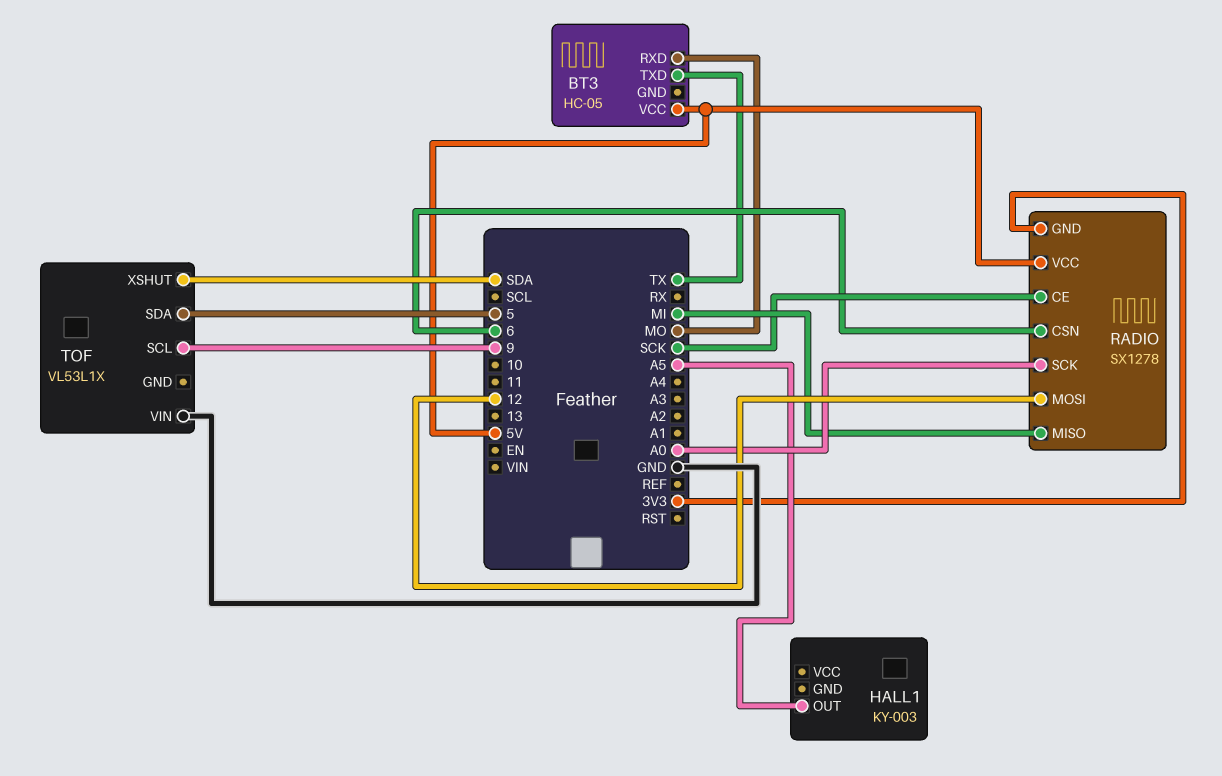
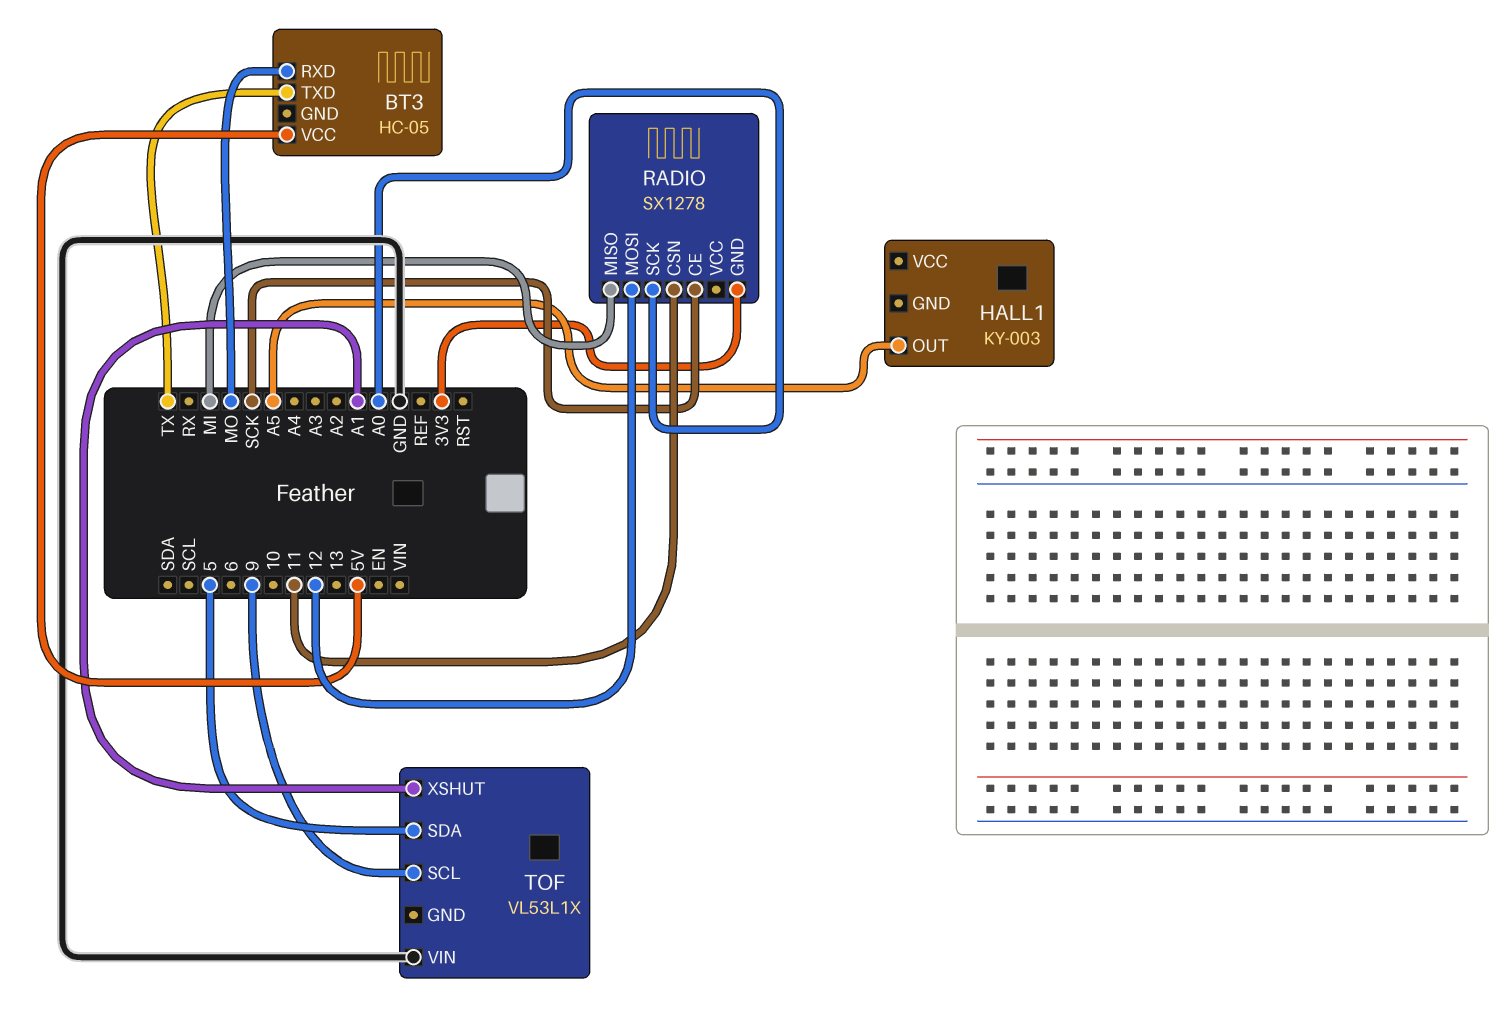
RADIO pin CSN: 6 -> 11
RADIO pin VCC: 5V -> none
TOF pin XSHUT: SDA -> A1

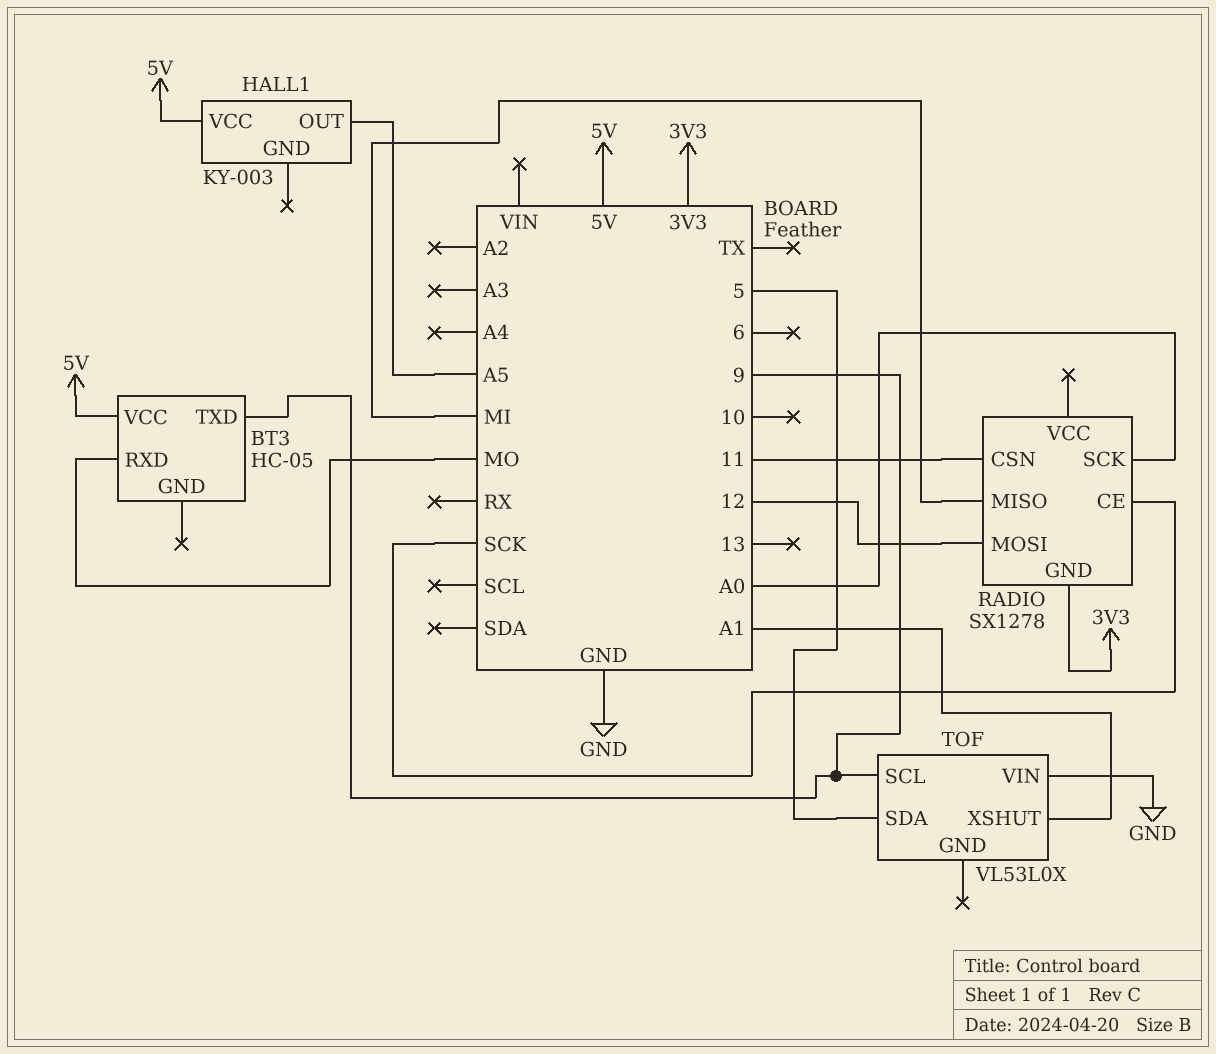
BT3 pin TXD: TX -> 9
HALL1 pin VCC: none -> 5V
TOF: VL53L1X -> VL53L0X

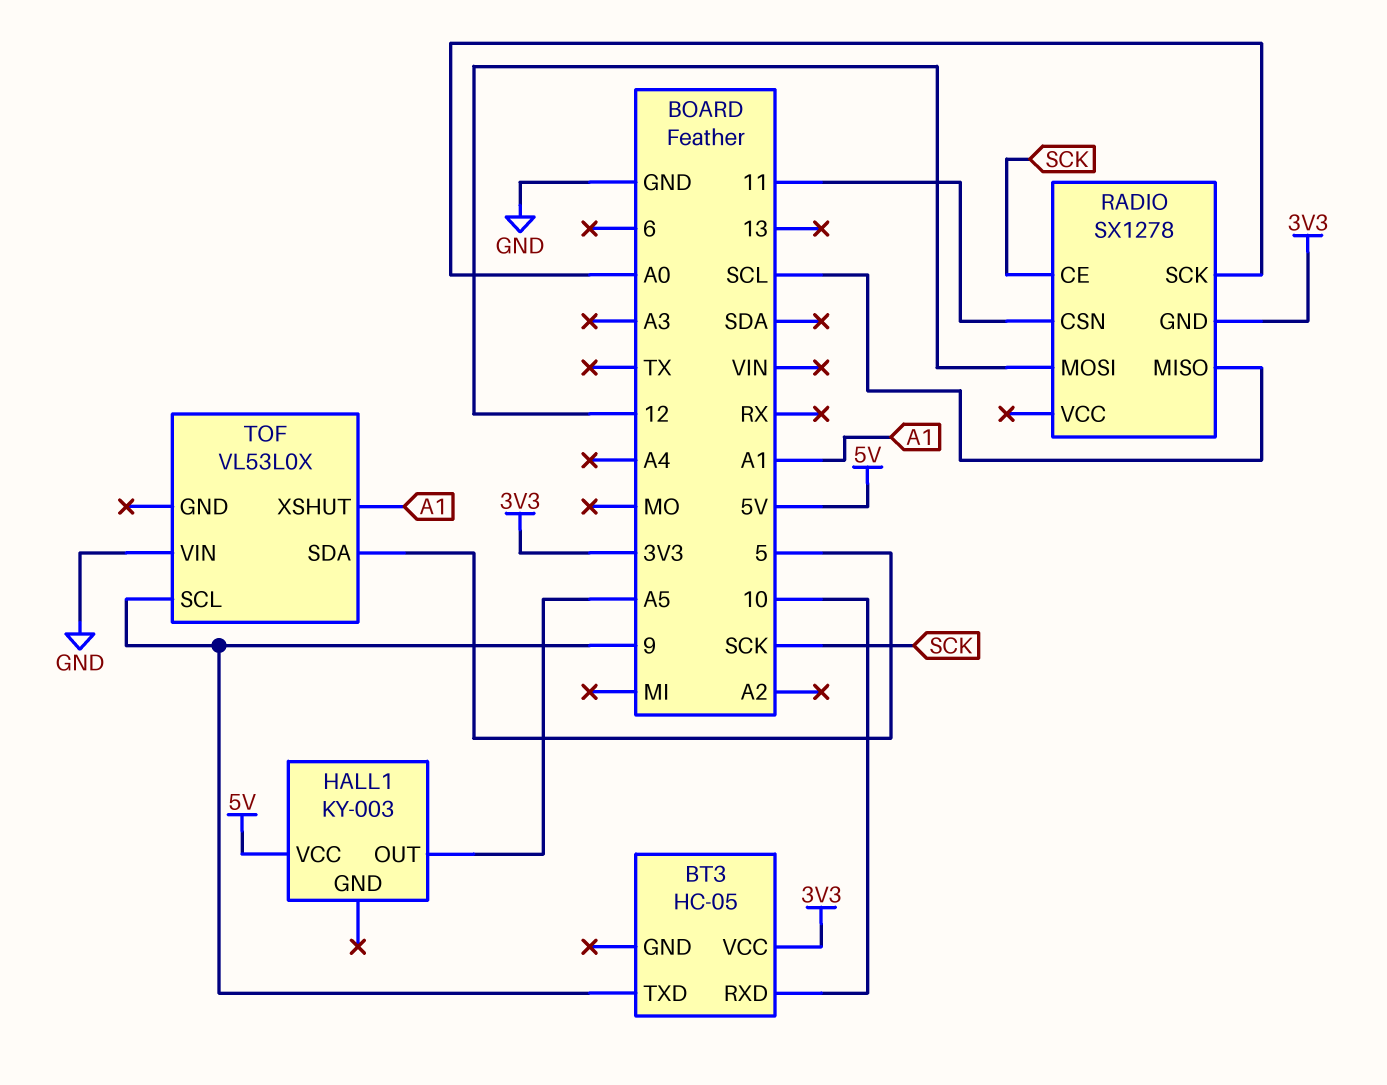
BT3 pin RXD: MO -> 10
BT3 pin VCC: 5V -> 3V3
RADIO pin MISO: MI -> SCL

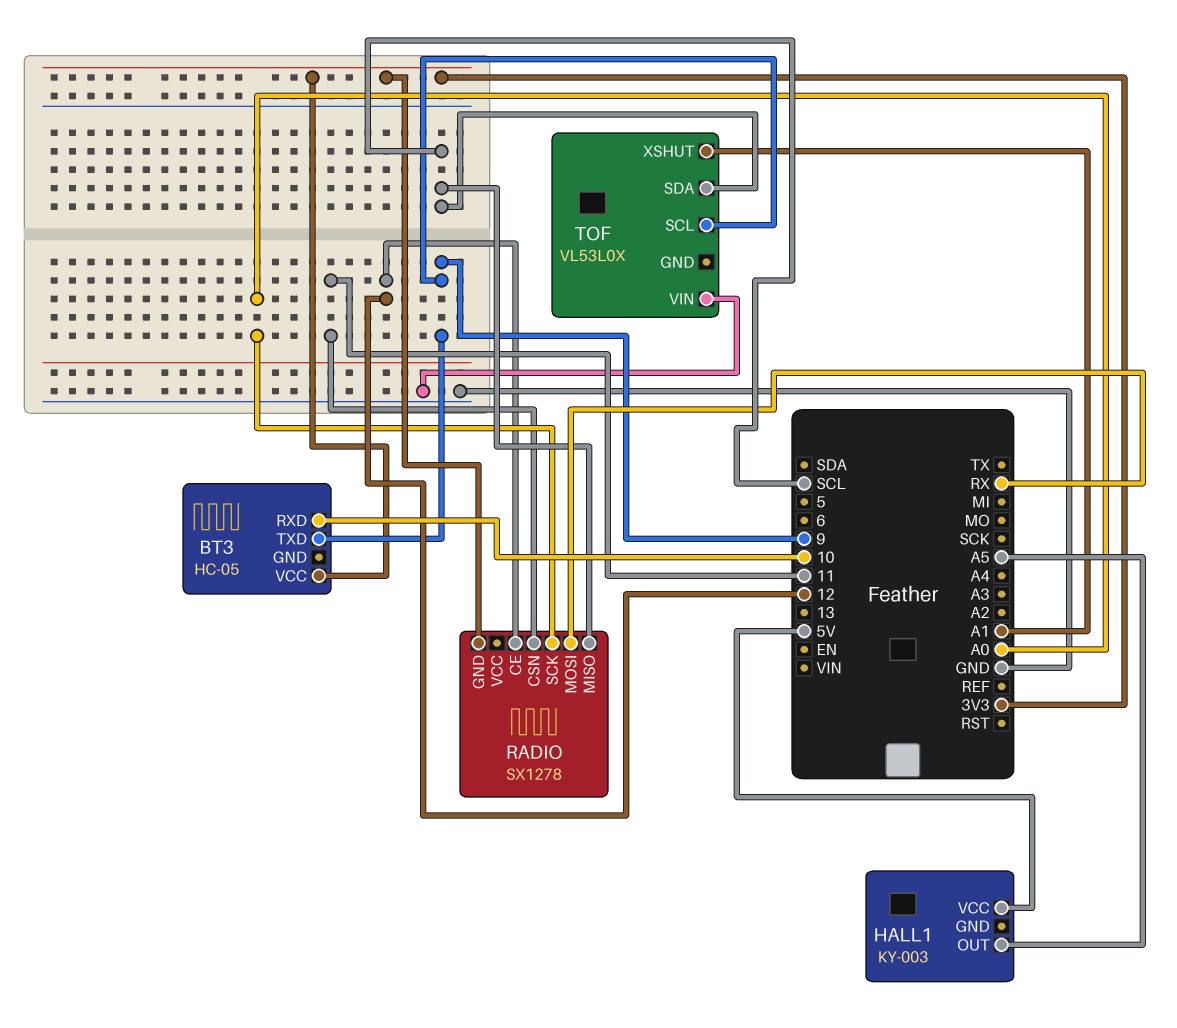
RADIO pin CE: SCK -> 12
RADIO pin MOSI: 12 -> RX
TOF pin SDA: 5 -> SCL

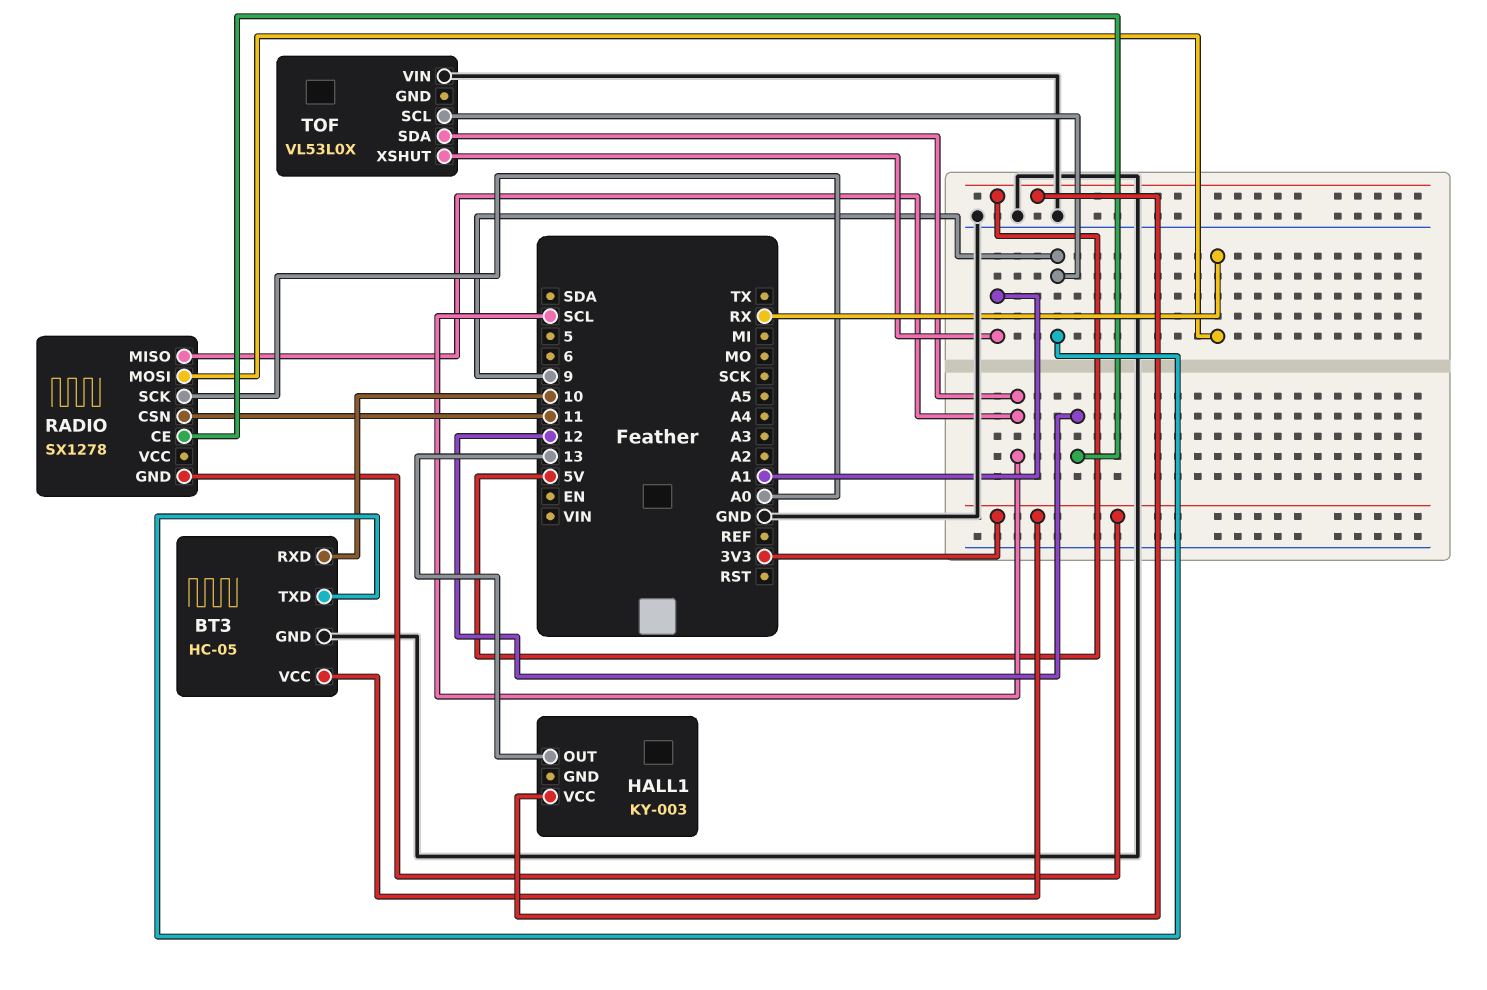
BT3 pin GND: none -> GND
HALL1 pin OUT: A5 -> 13

